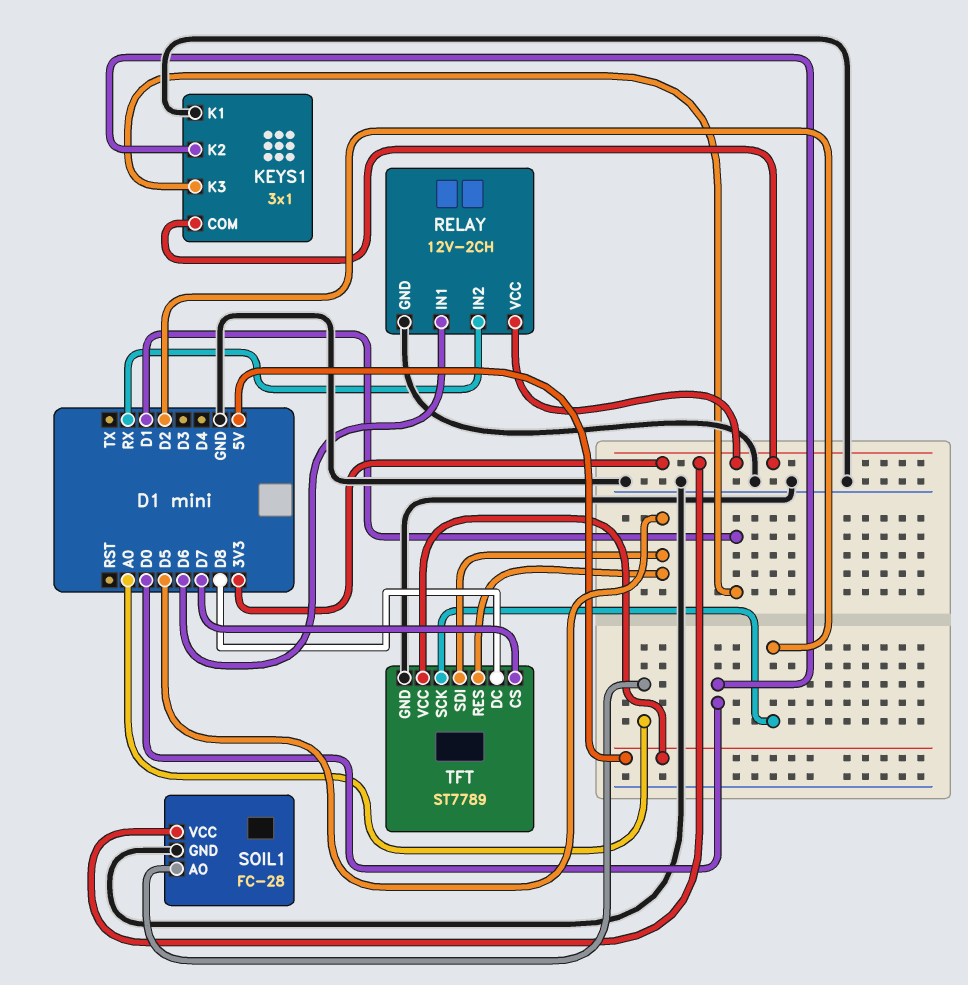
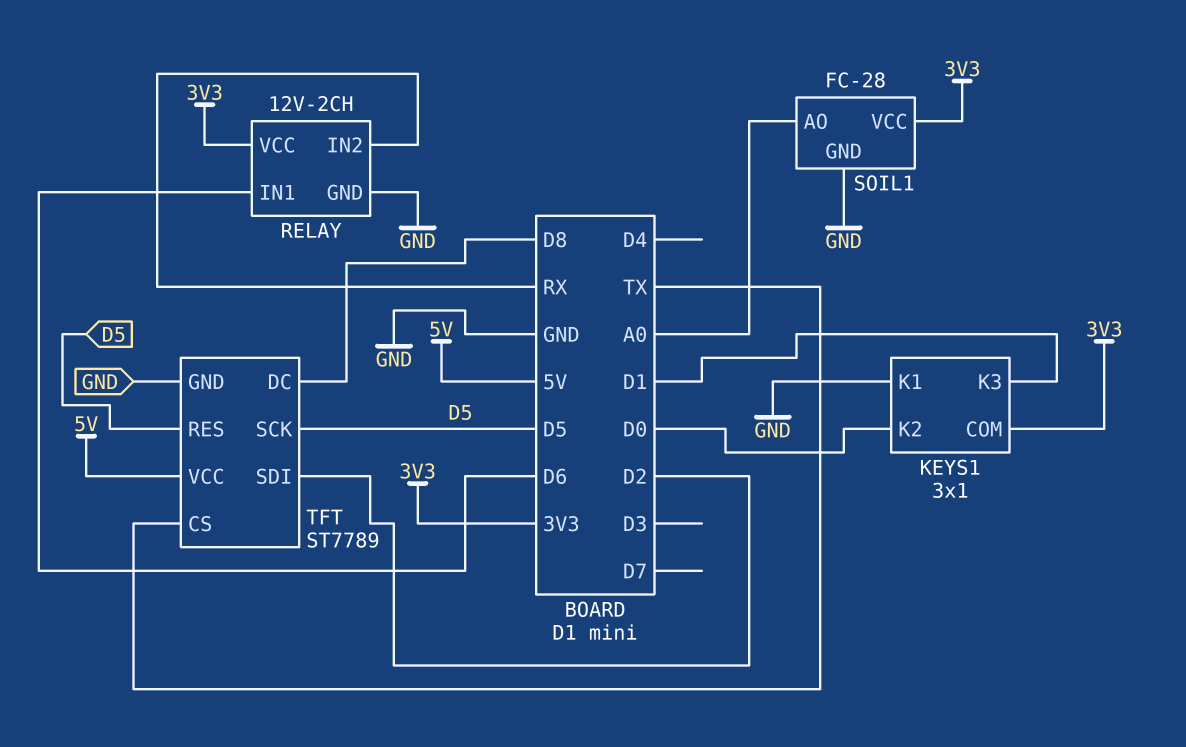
TFT pin CS: D7 -> TX
TFT pin SCK: D2 -> D5
TFT pin SDI: D5 -> D2

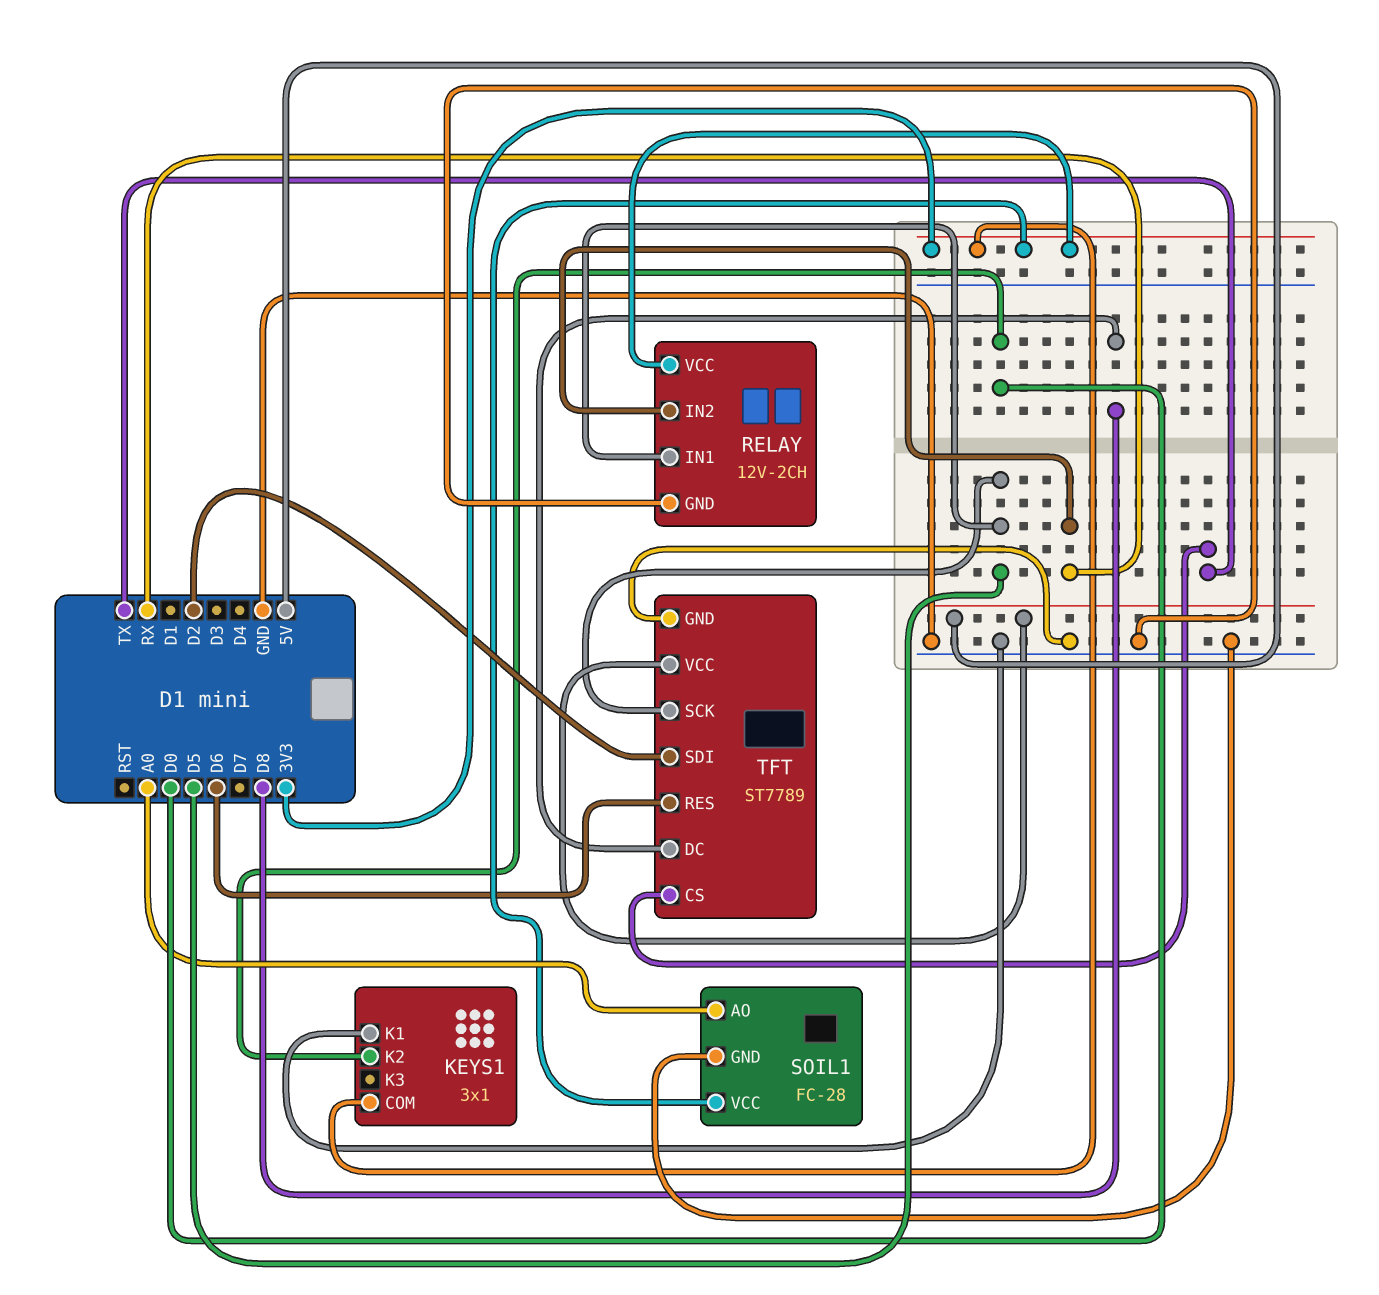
KEYS1 pin K3: D1 -> none
RELAY pin IN1: D6 -> D5
TFT pin RES: D5 -> D6

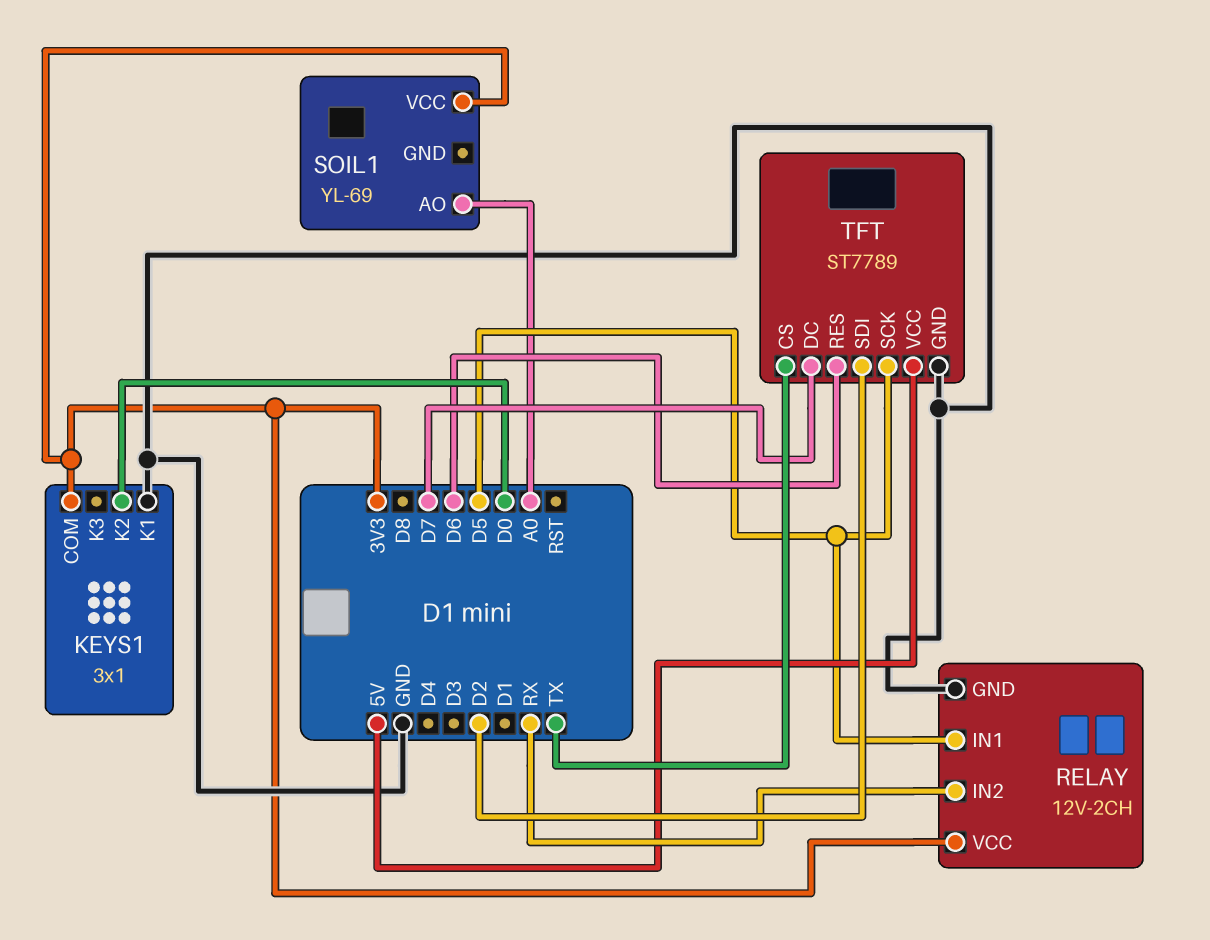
SOIL1: FC-28 -> YL-69
SOIL1 pin GND: GND -> none
TFT pin DC: D8 -> D7

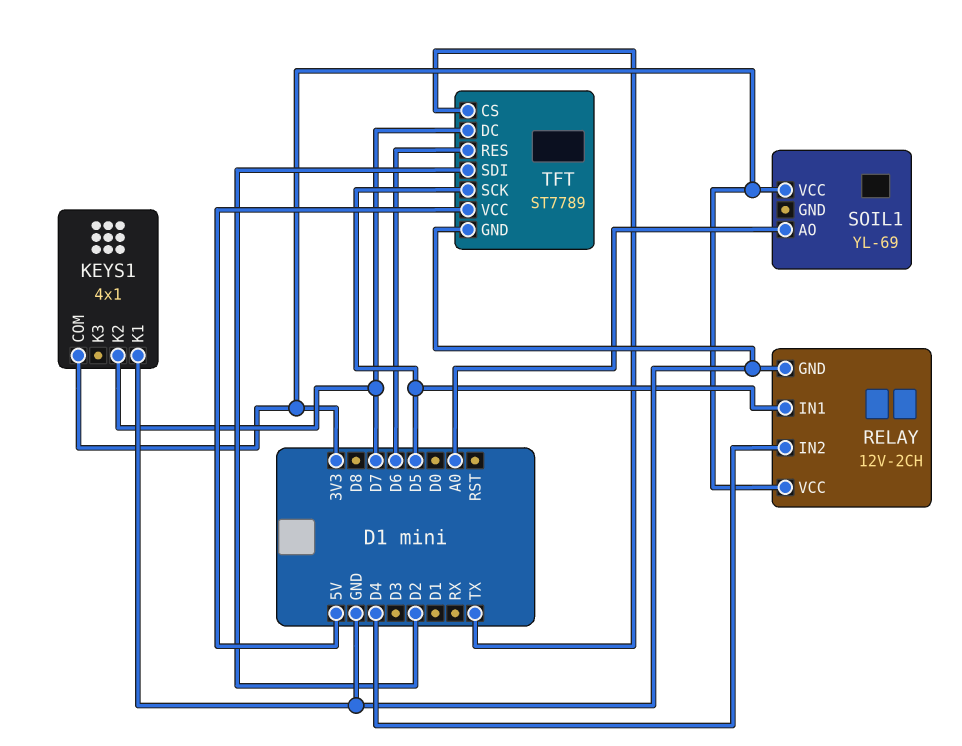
KEYS1: 3x1 -> 4x1
KEYS1 pin K2: D0 -> D7
RELAY pin IN2: RX -> D4

